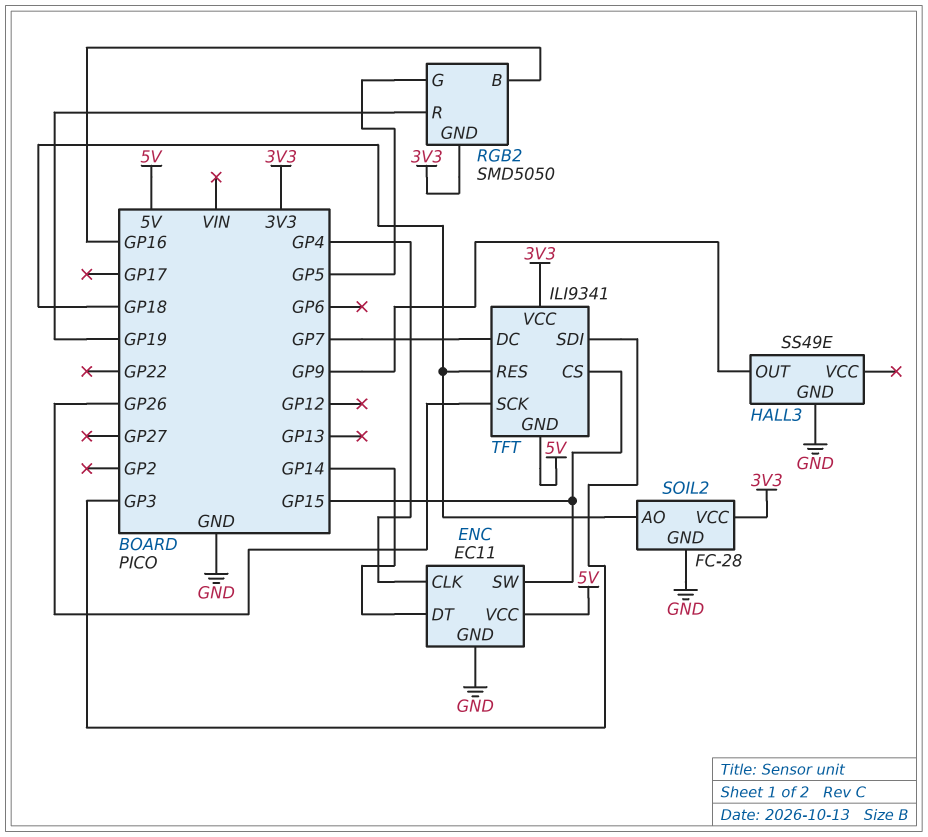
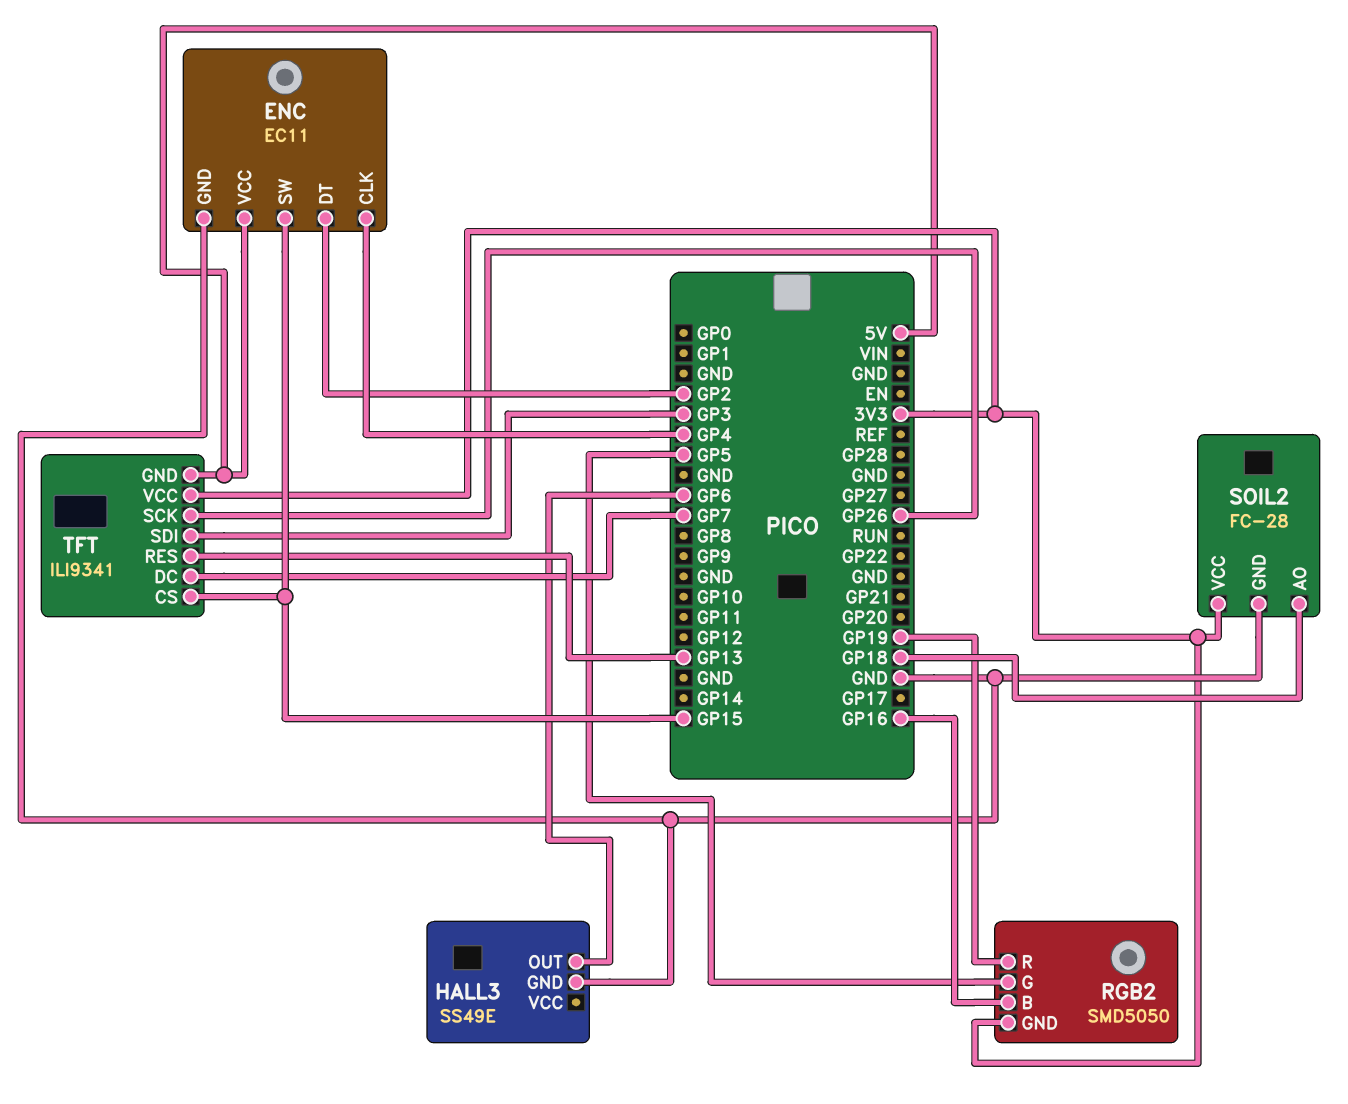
ENC pin DT: GP14 -> GP2
HALL3 pin OUT: GP9 -> GP6
TFT pin RES: GP18 -> GP13

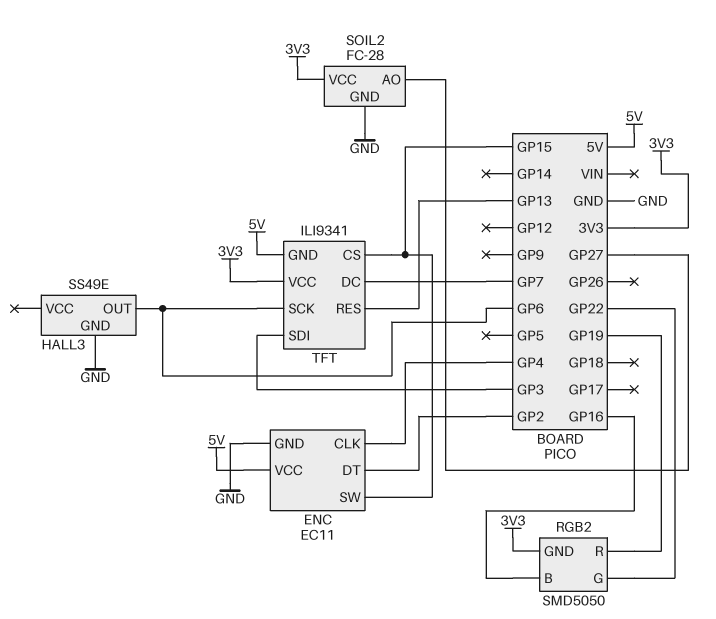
RGB2 pin G: GP5 -> GP22
SOIL2 pin AO: GP18 -> GP27
TFT pin SCK: GP26 -> GP6

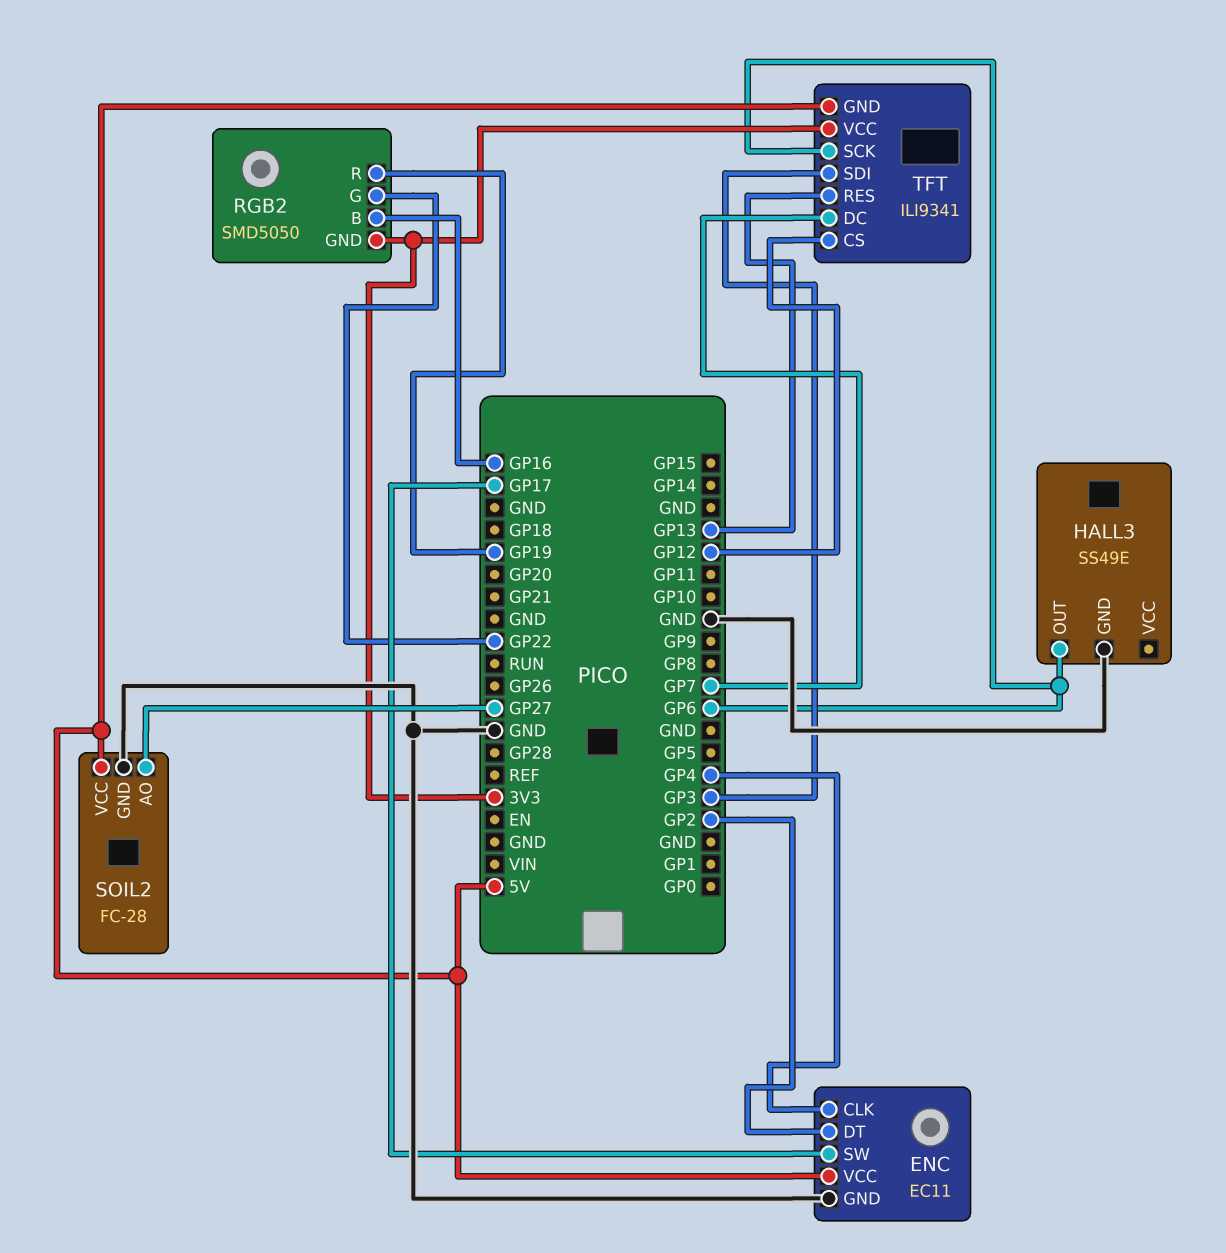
ENC pin SW: GP15 -> GP17
SOIL2 pin VCC: 3V3 -> 5V
TFT pin CS: GP15 -> GP12

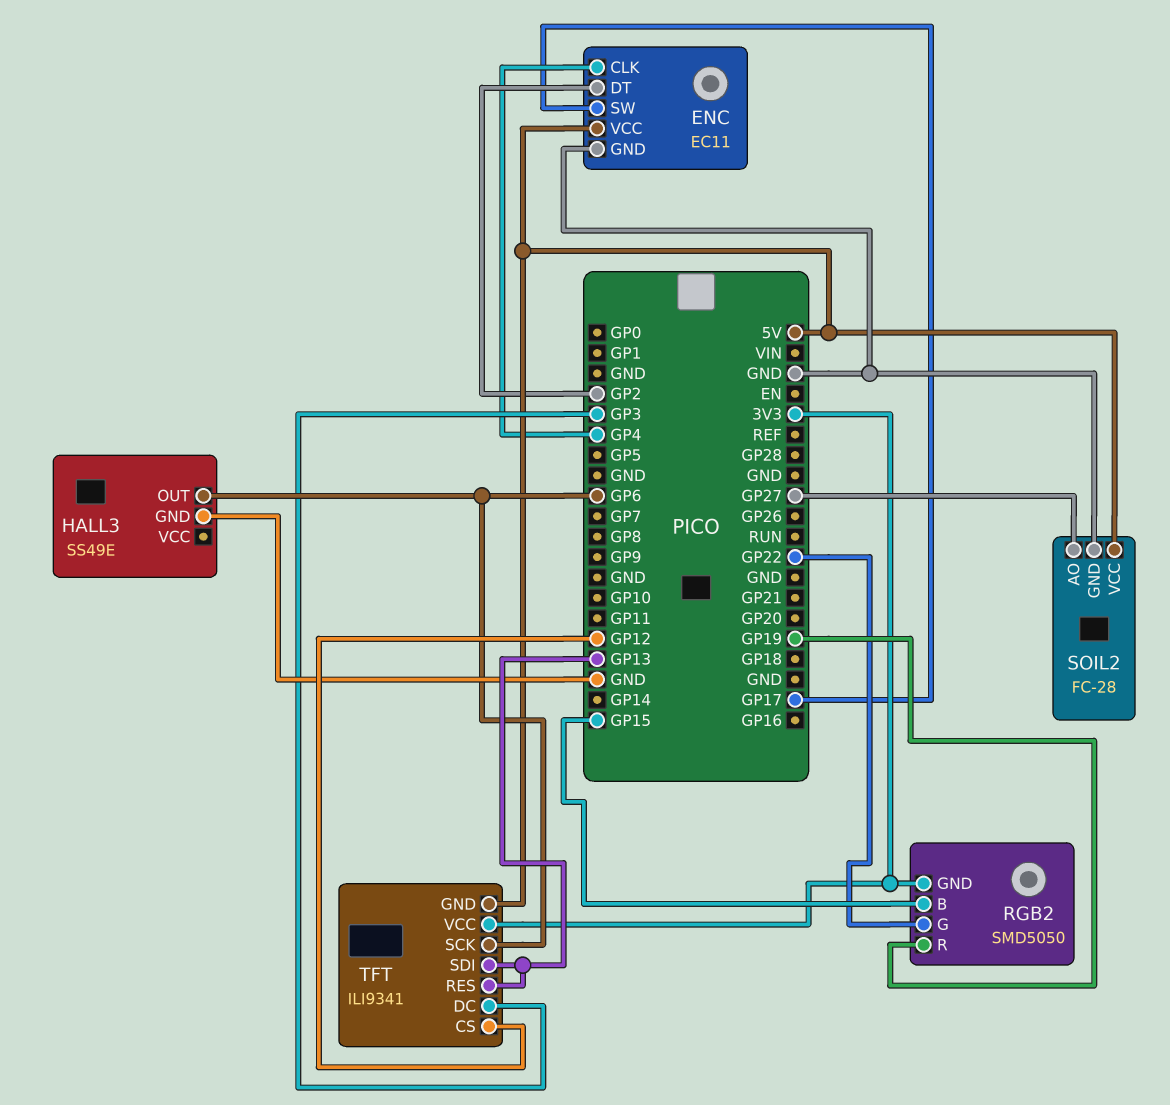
RGB2 pin B: GP16 -> GP15
TFT pin DC: GP7 -> GP3
TFT pin SDI: GP3 -> GP13

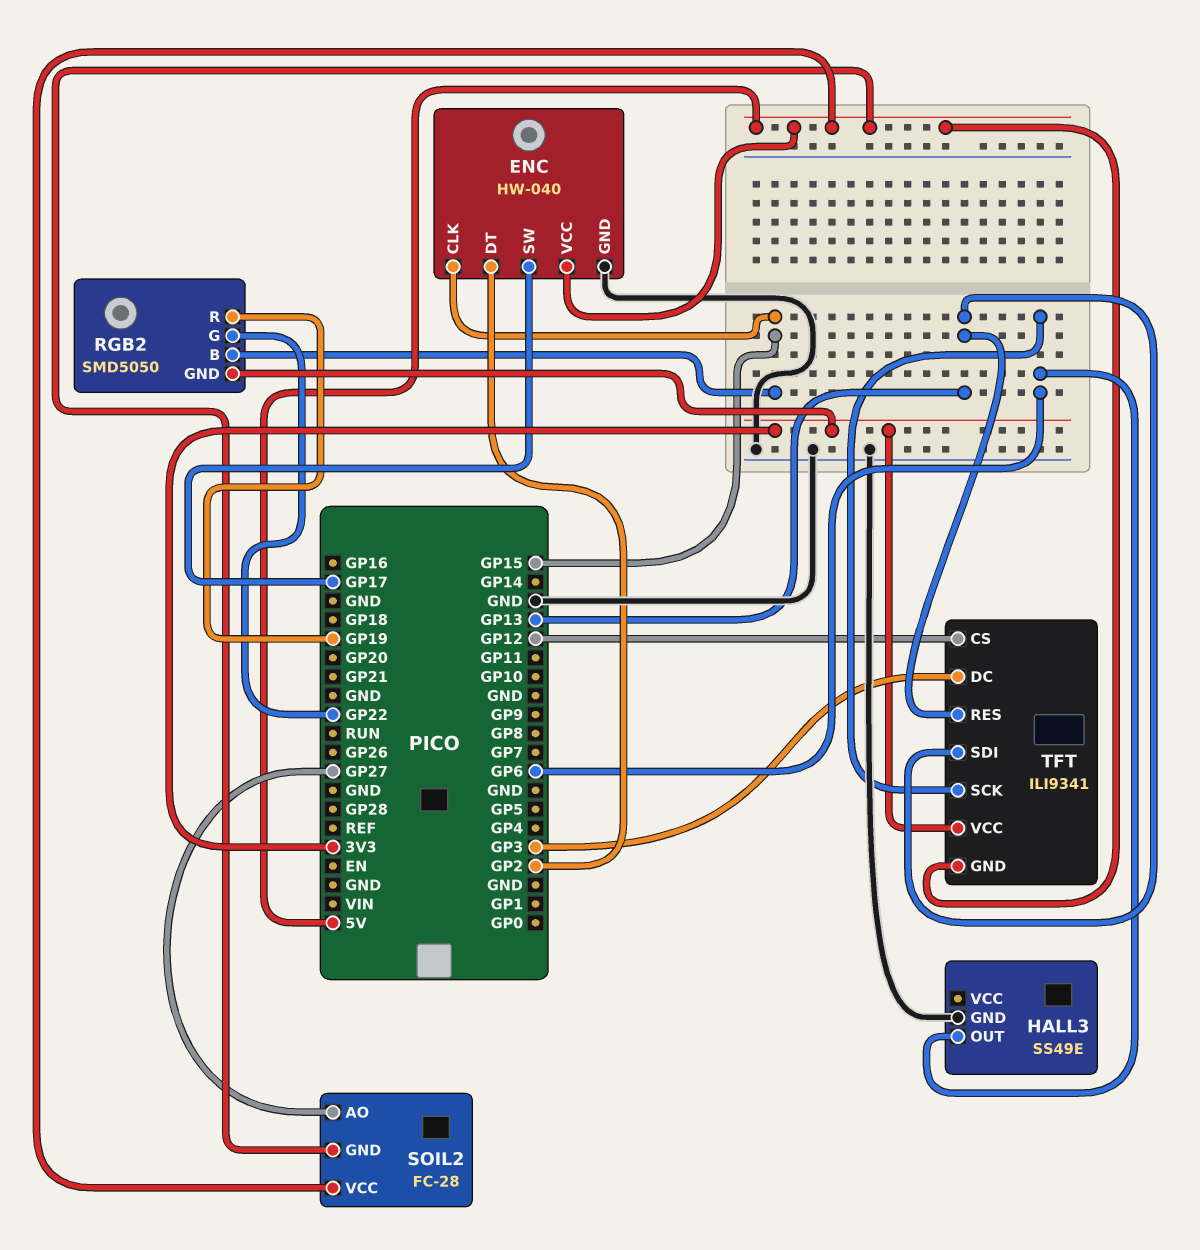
ENC: EC11 -> HW-040
ENC pin CLK: GP4 -> GP15
SOIL2 pin GND: GND -> 5V

